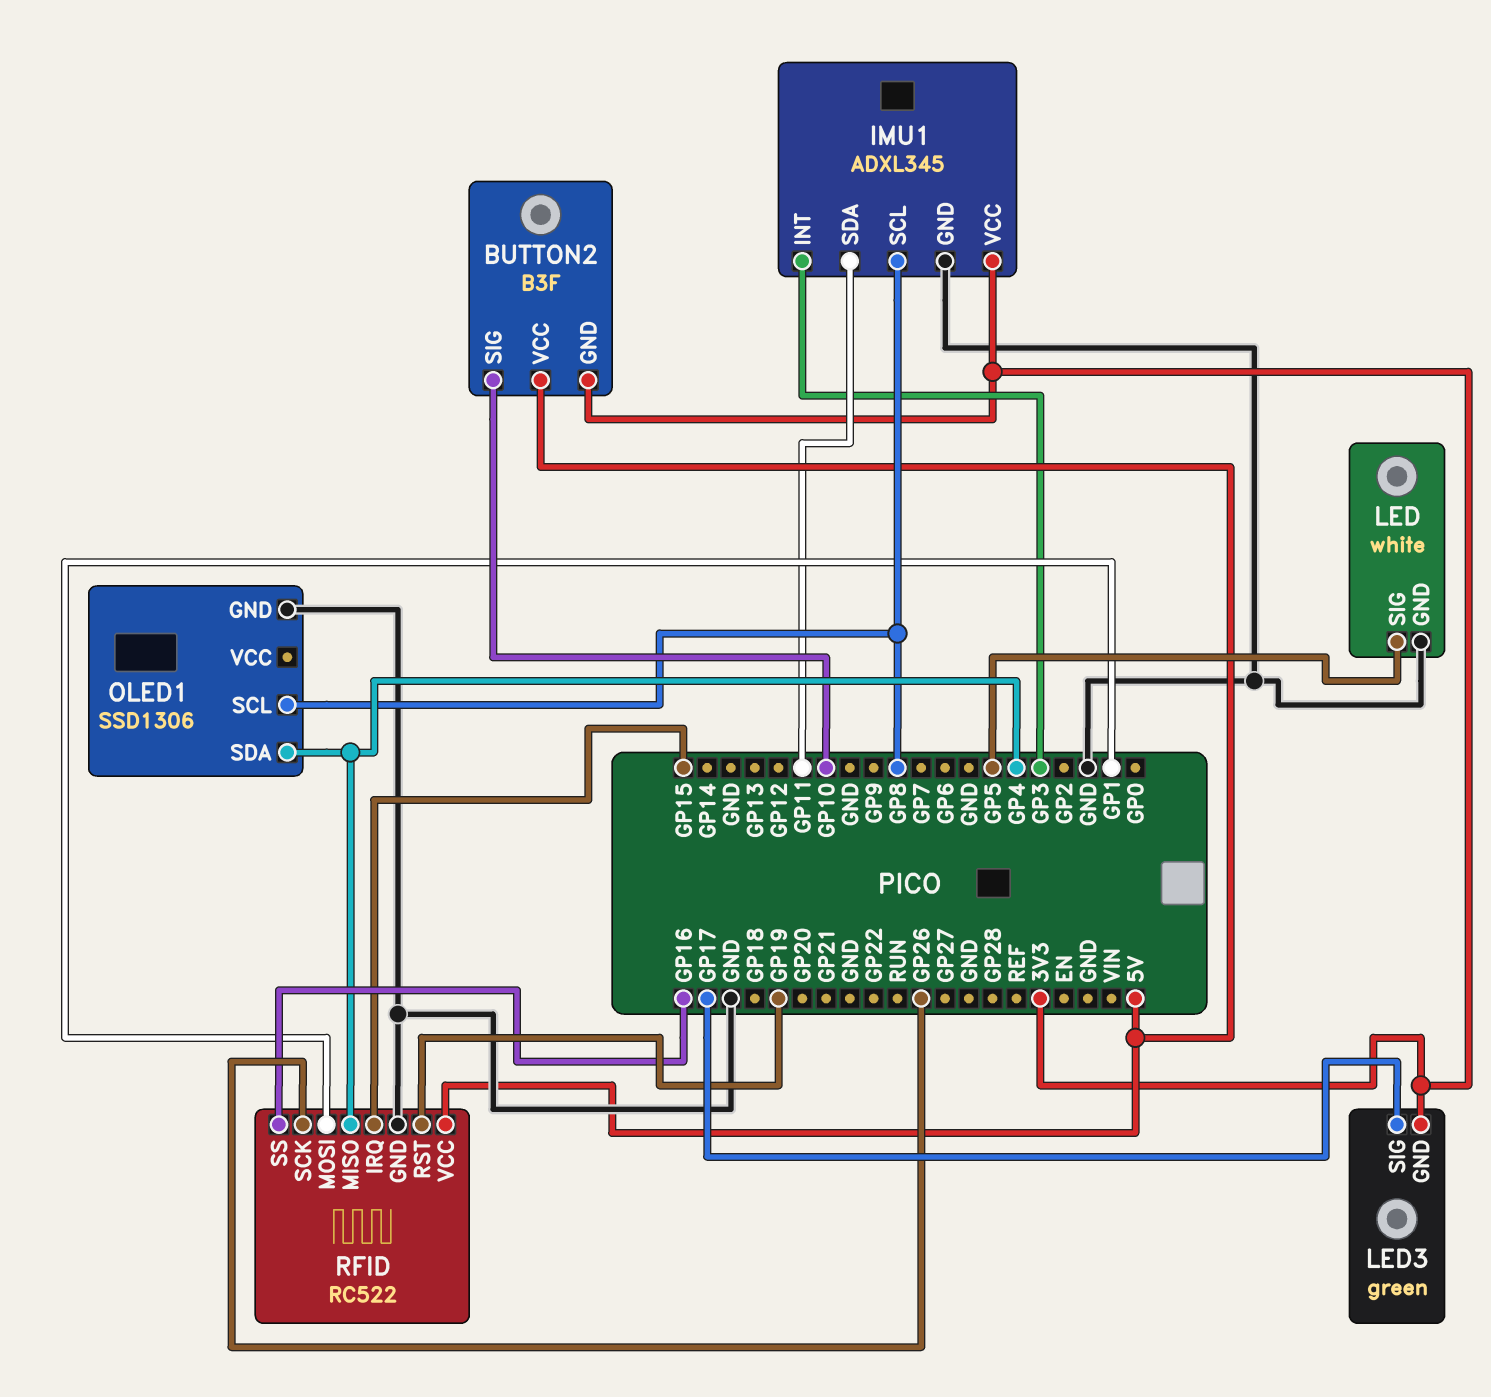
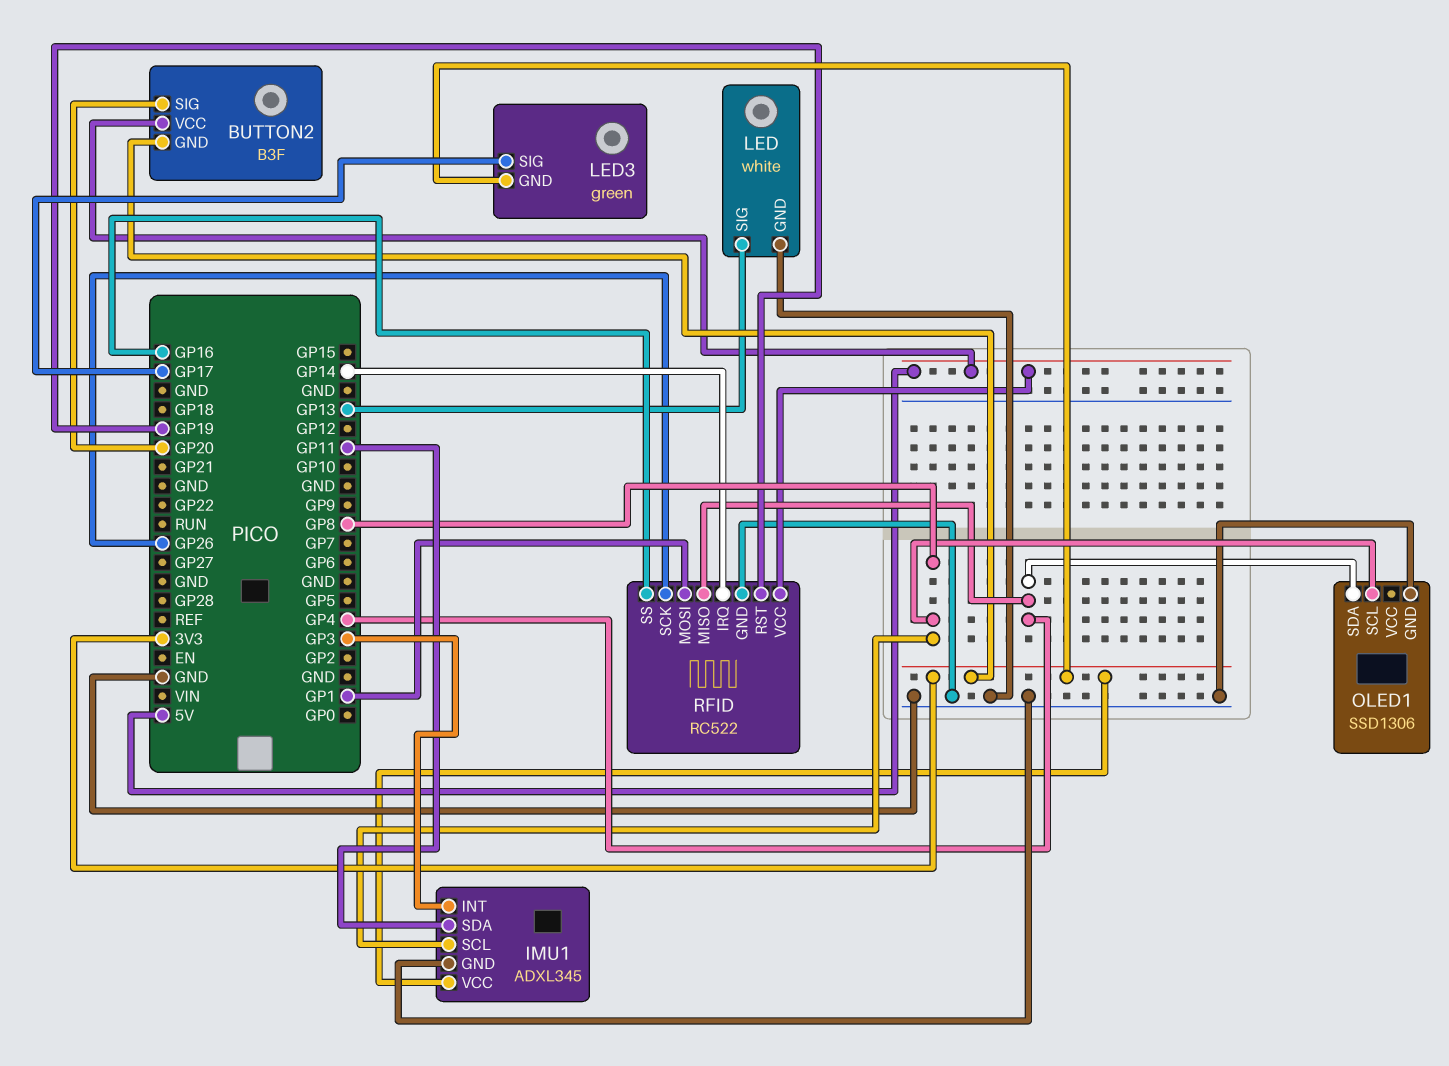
BUTTON2 pin SIG: GP10 -> GP20
LED pin SIG: GP5 -> GP13
RFID pin IRQ: GP15 -> GP14

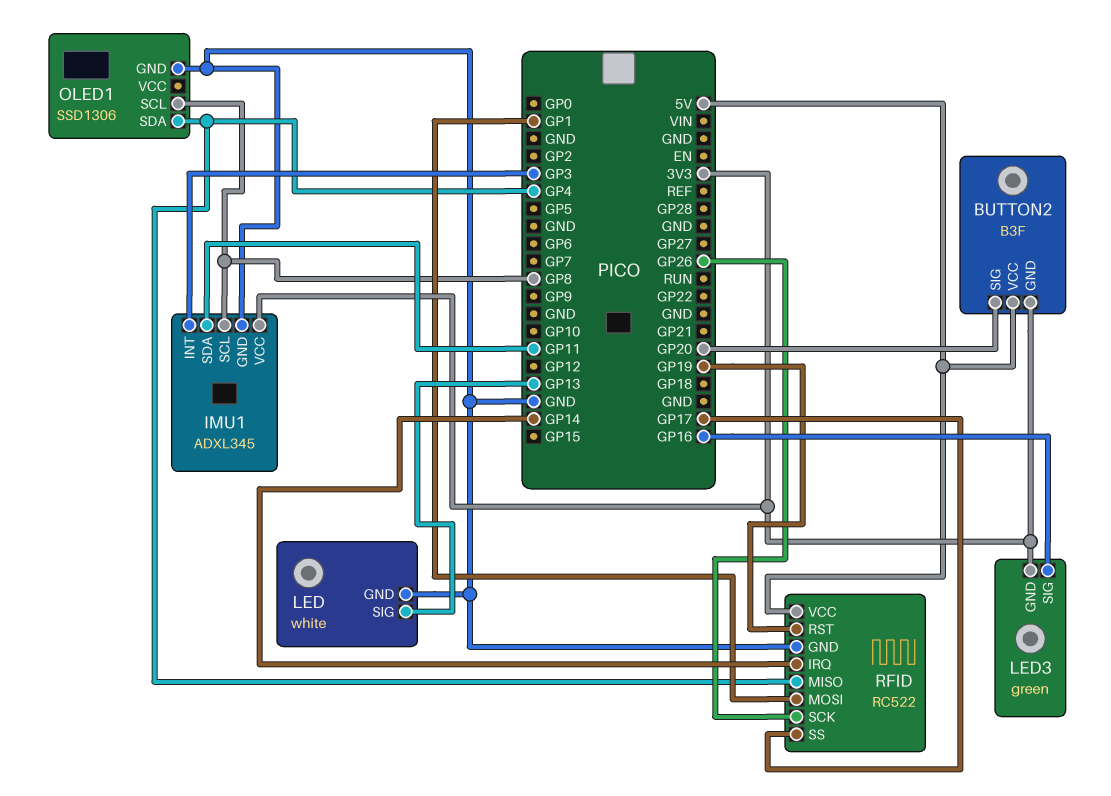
LED3 pin SIG: GP17 -> GP16
RFID pin SS: GP16 -> GP17

